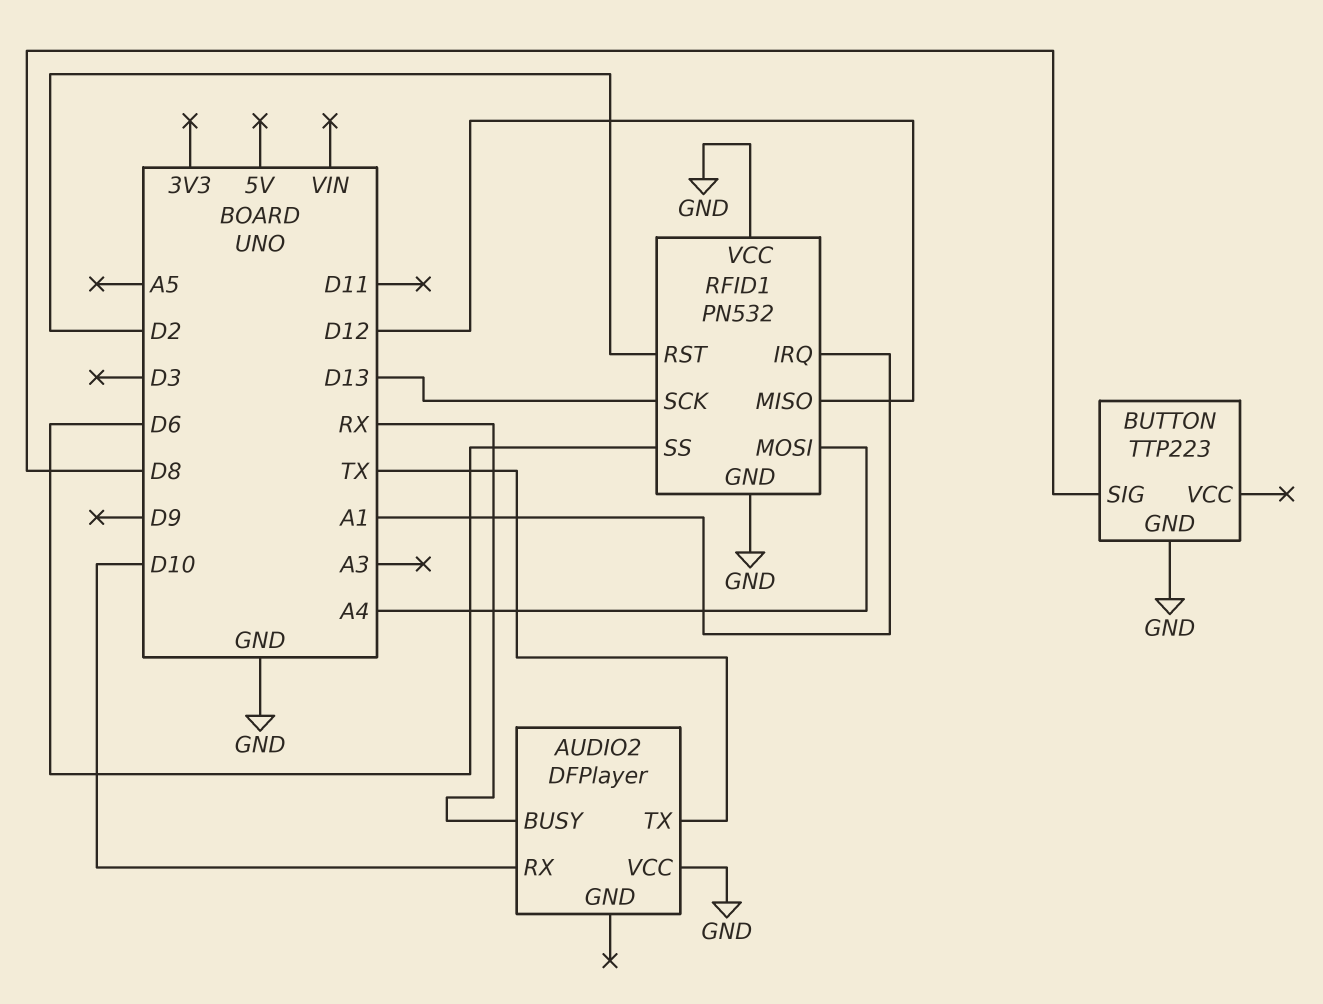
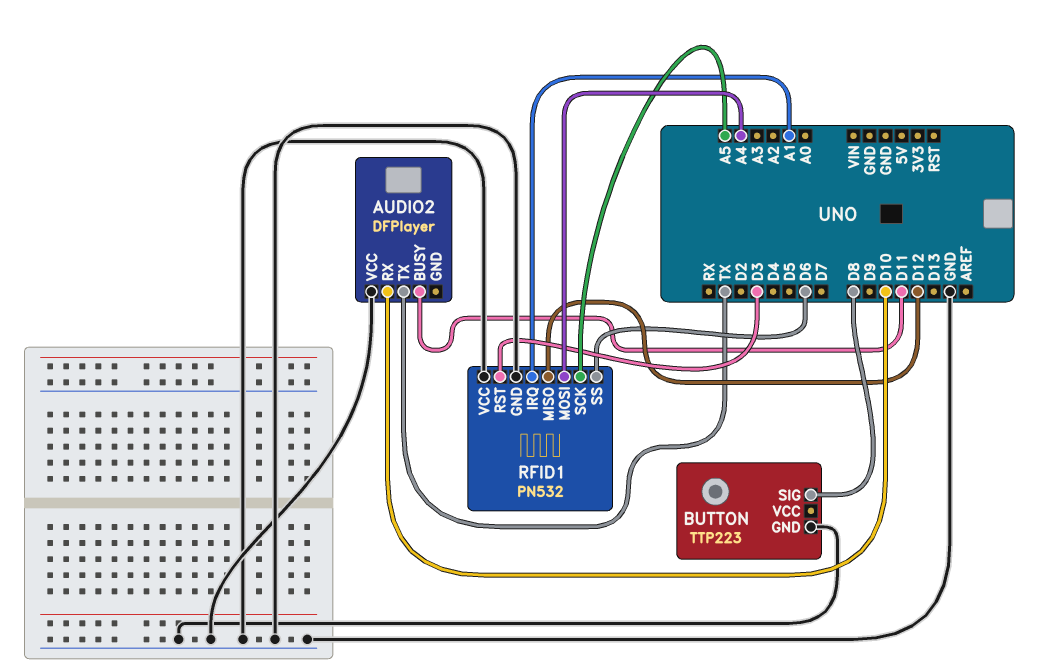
AUDIO2 pin BUSY: RX -> D11
RFID1 pin RST: D2 -> D3
RFID1 pin SCK: D13 -> A5

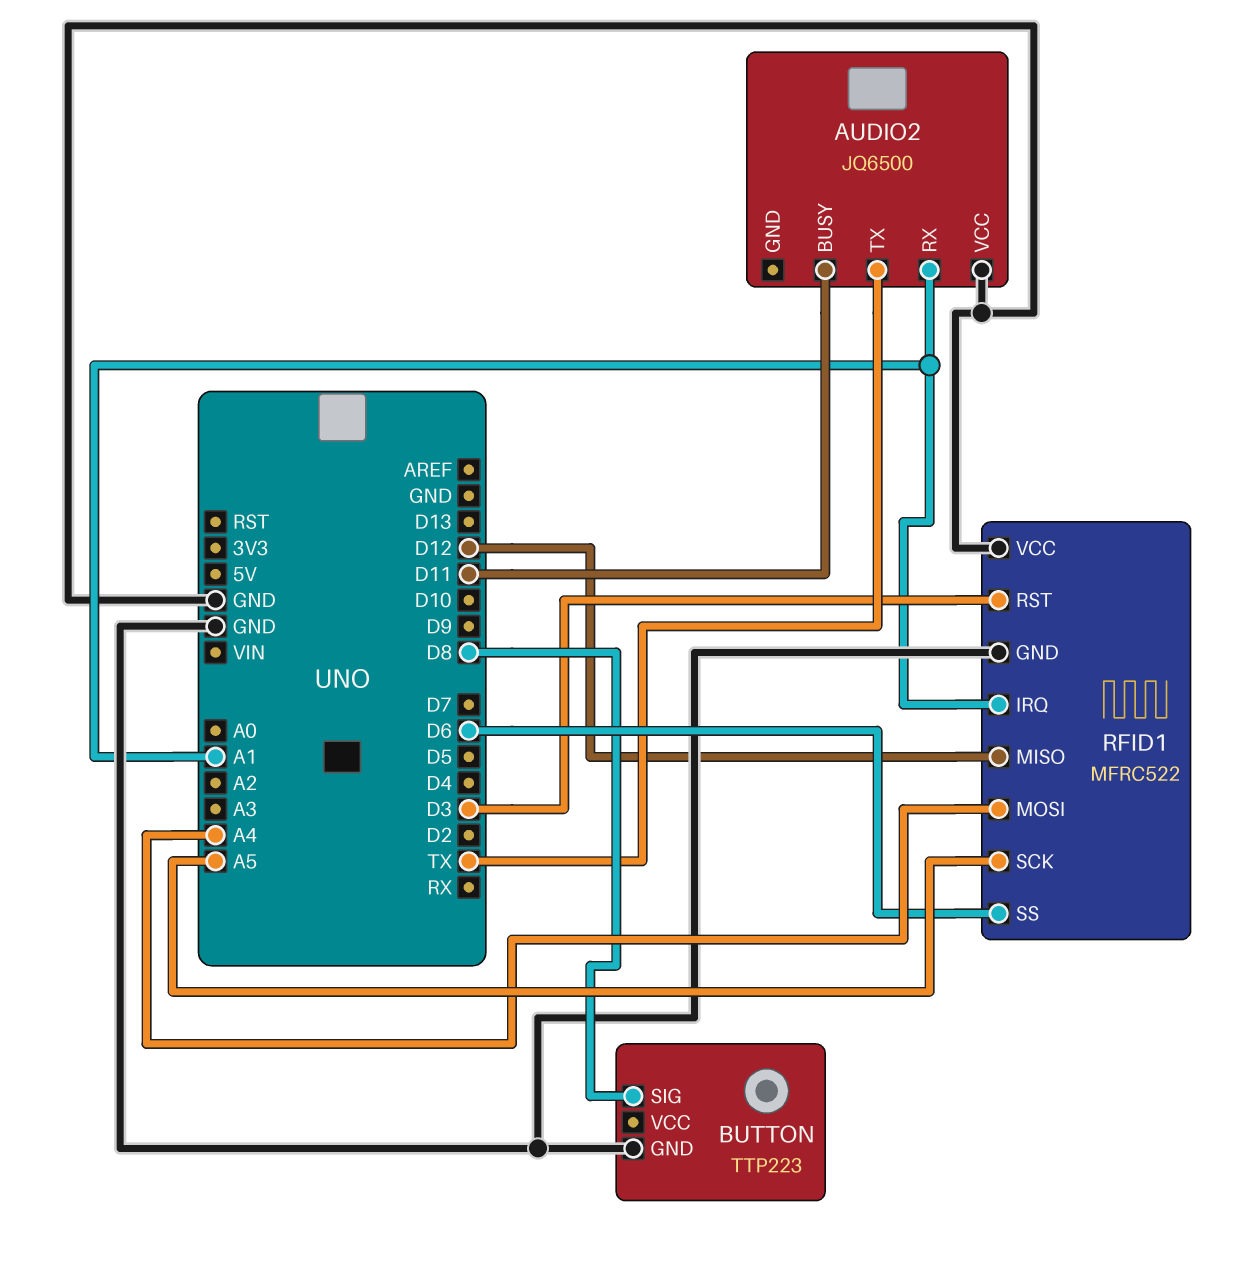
AUDIO2: DFPlayer -> JQ6500
AUDIO2 pin RX: D10 -> A1
RFID1: PN532 -> MFRC522

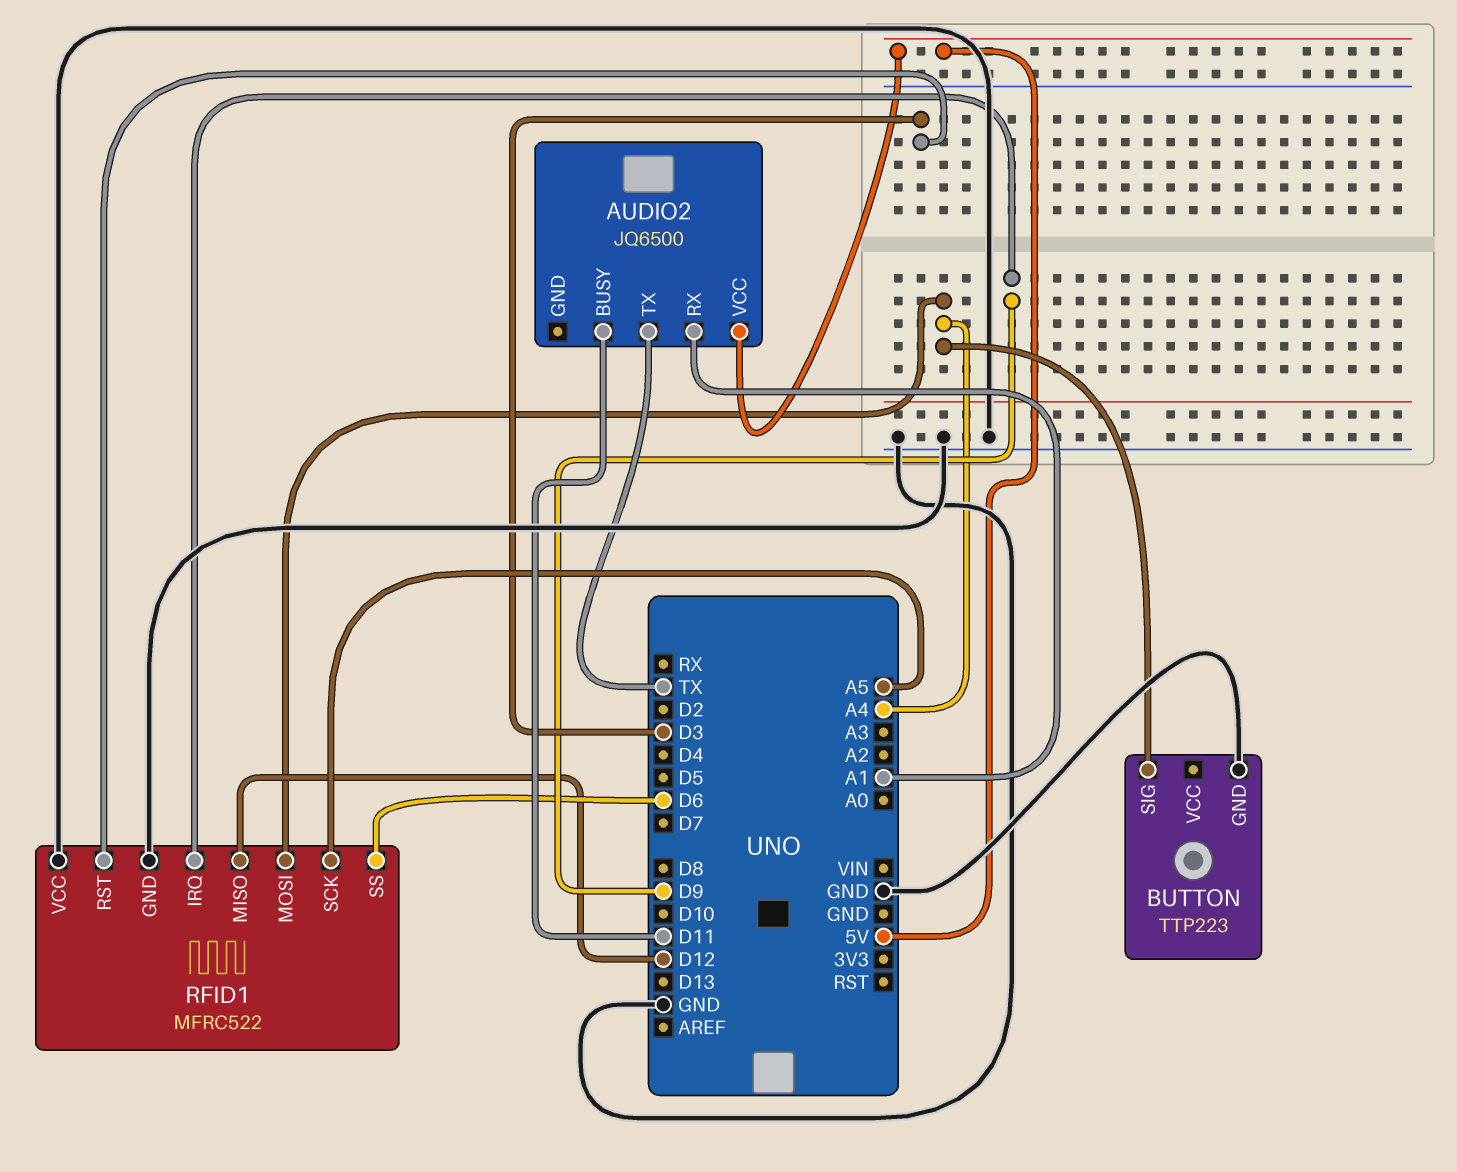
AUDIO2 pin VCC: GND -> 5V
BUTTON pin SIG: D8 -> A4
RFID1 pin IRQ: A1 -> D9

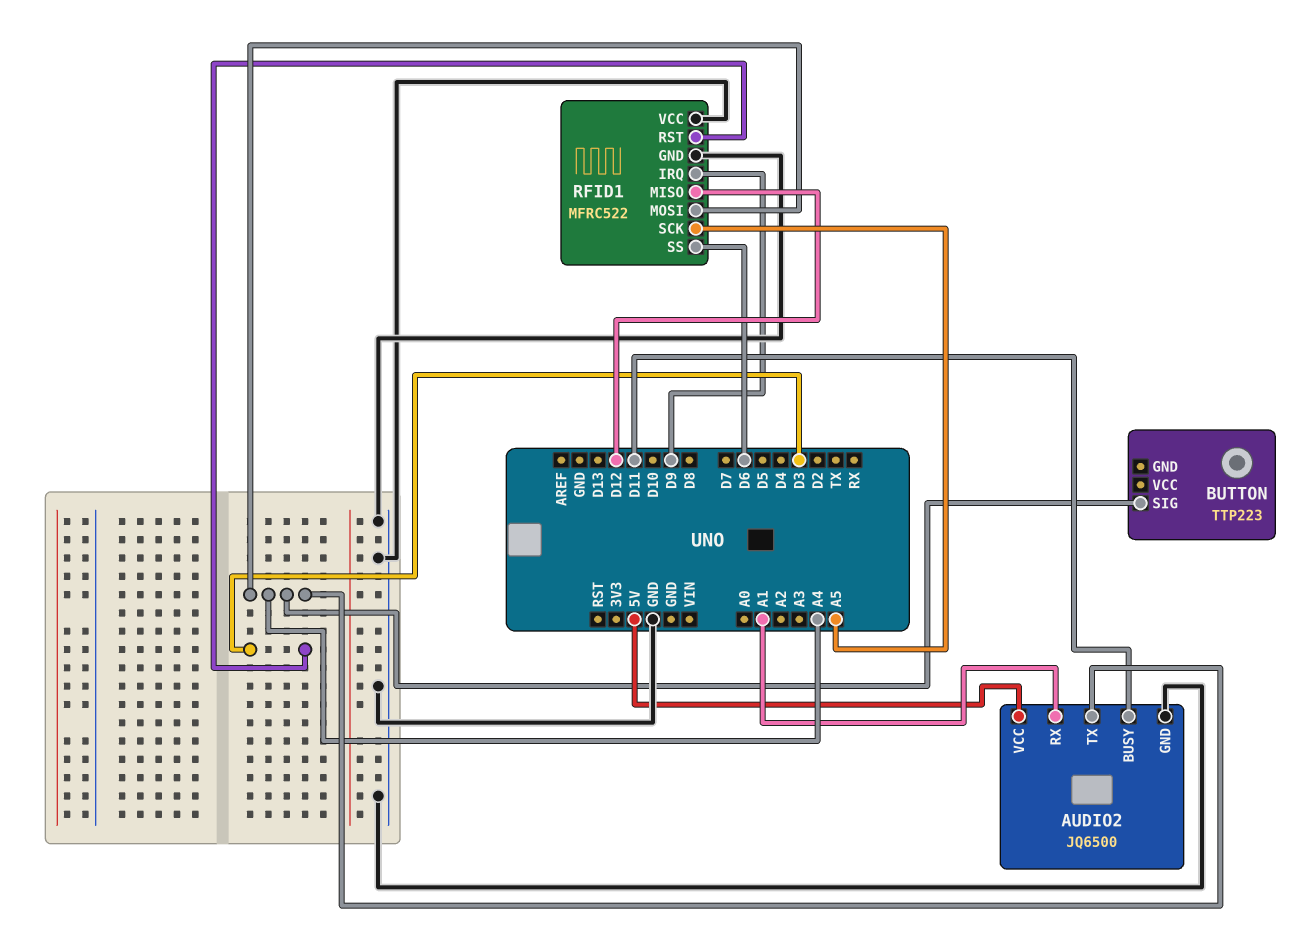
AUDIO2 pin GND: none -> GND
AUDIO2 pin TX: TX -> A4
BUTTON pin GND: GND -> none

